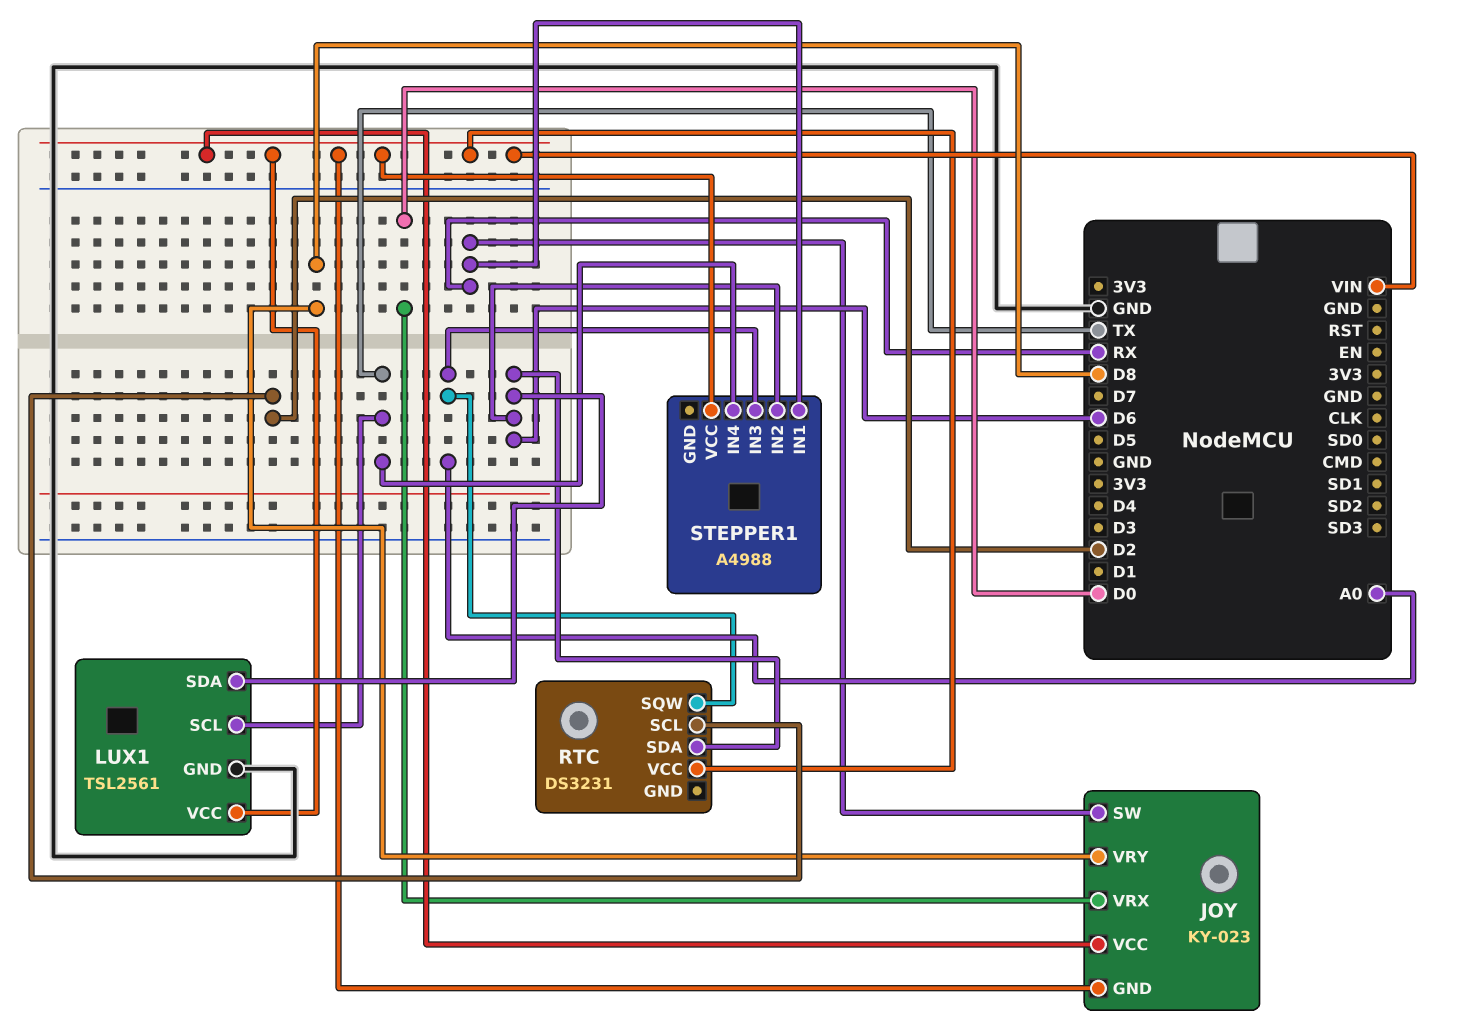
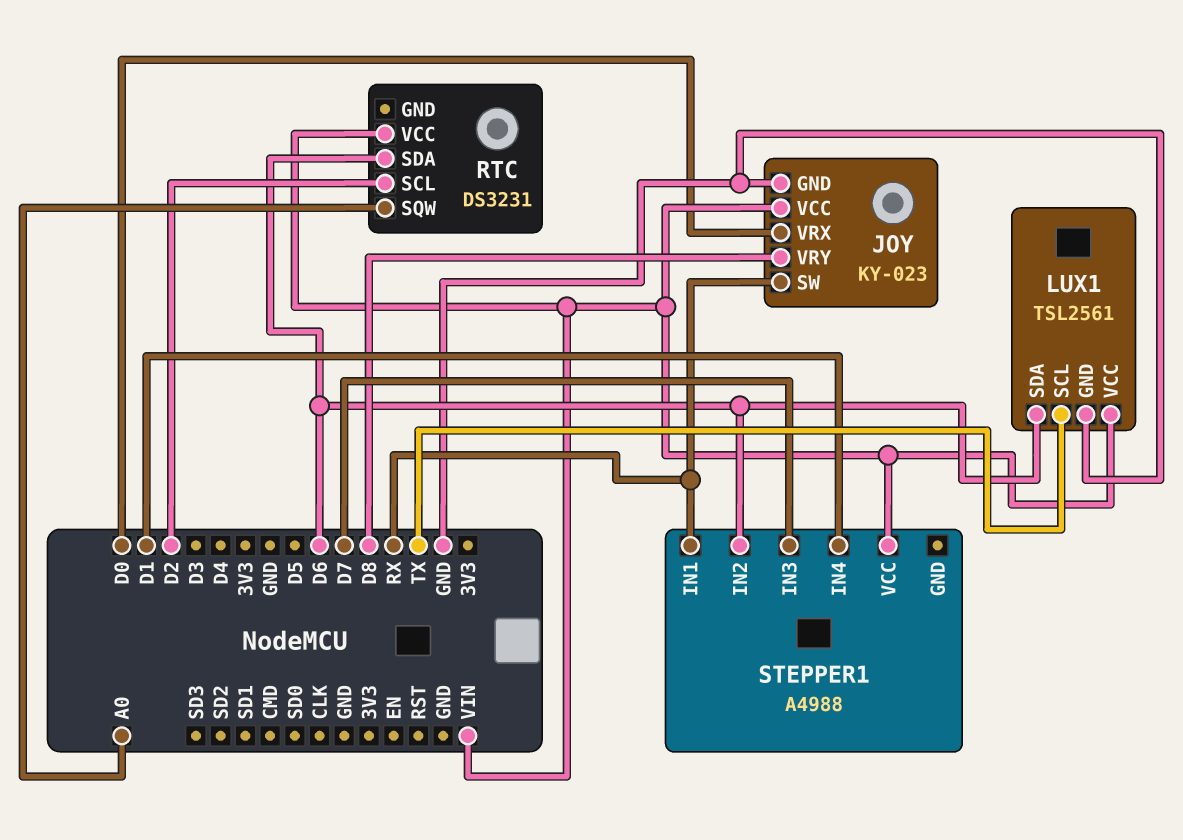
JOY pin GND: VIN -> GND
STEPPER1 pin IN3: A0 -> D7
STEPPER1 pin IN4: TX -> D1

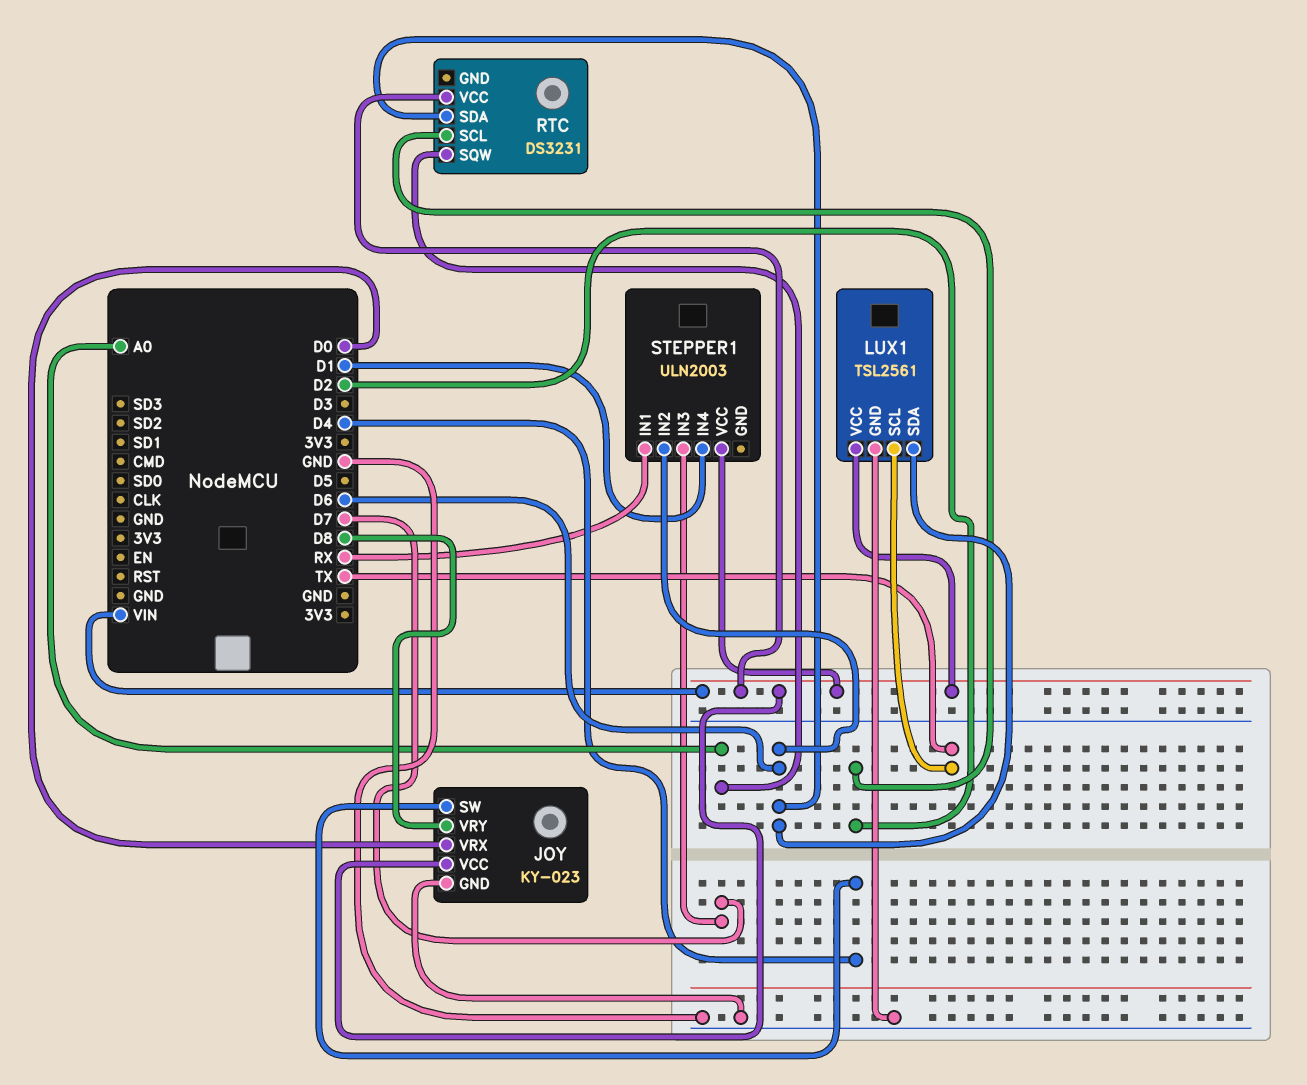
JOY pin SW: RX -> D4
STEPPER1: A4988 -> ULN2003

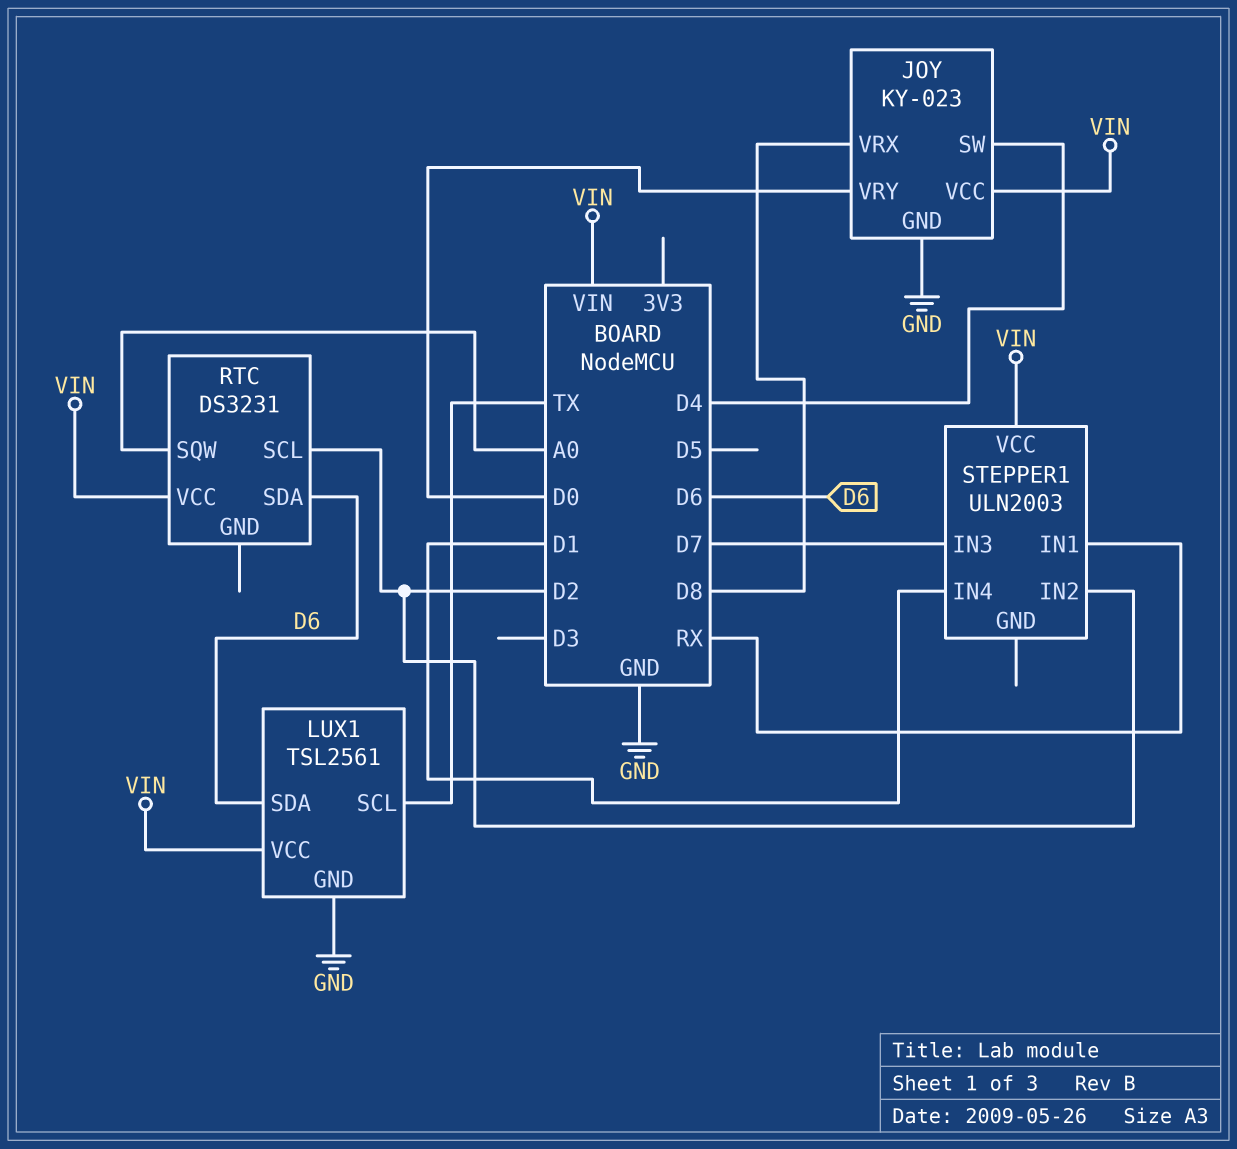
JOY pin VRX: D0 -> D8
JOY pin VRY: D8 -> D0
STEPPER1 pin IN2: D6 -> D2

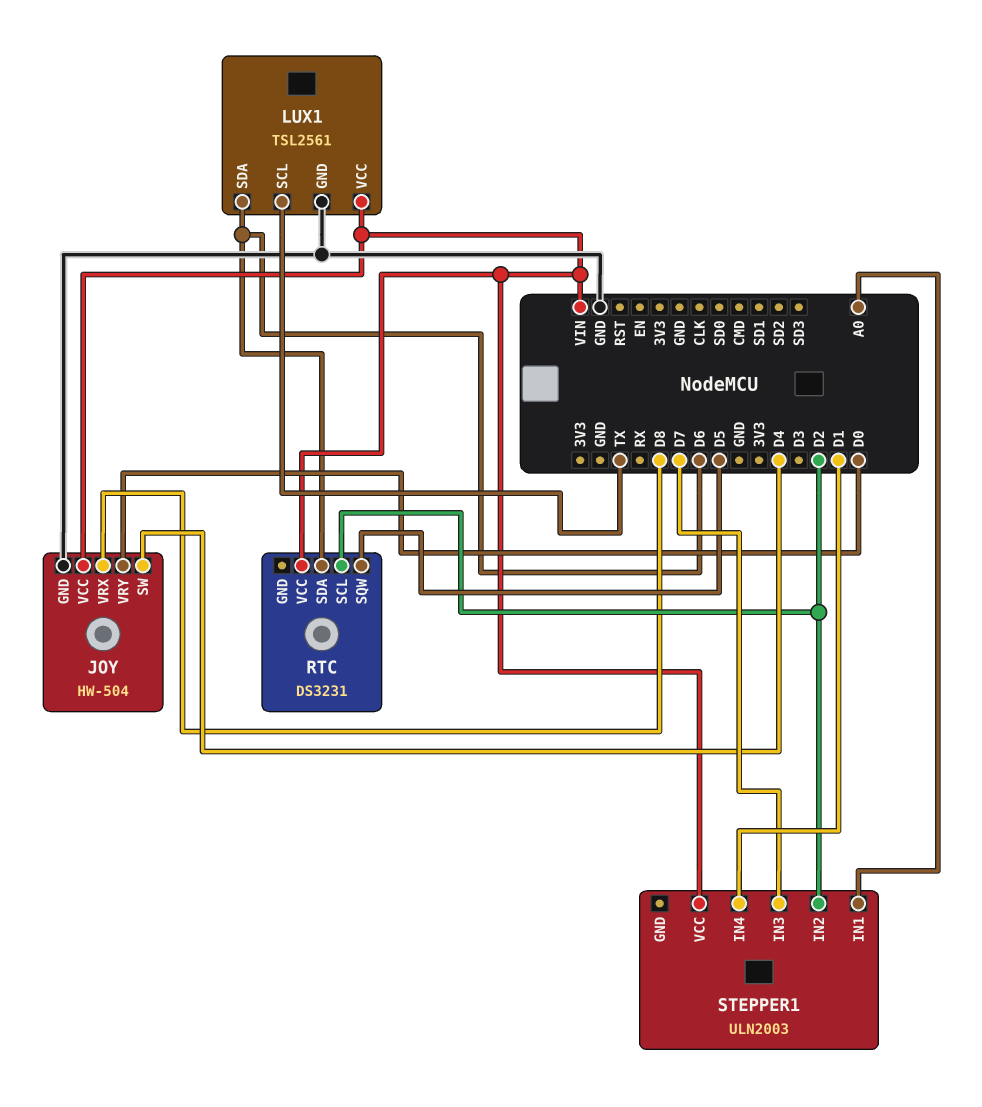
JOY: KY-023 -> HW-504
RTC pin SQW: A0 -> D5
STEPPER1 pin IN1: RX -> A0

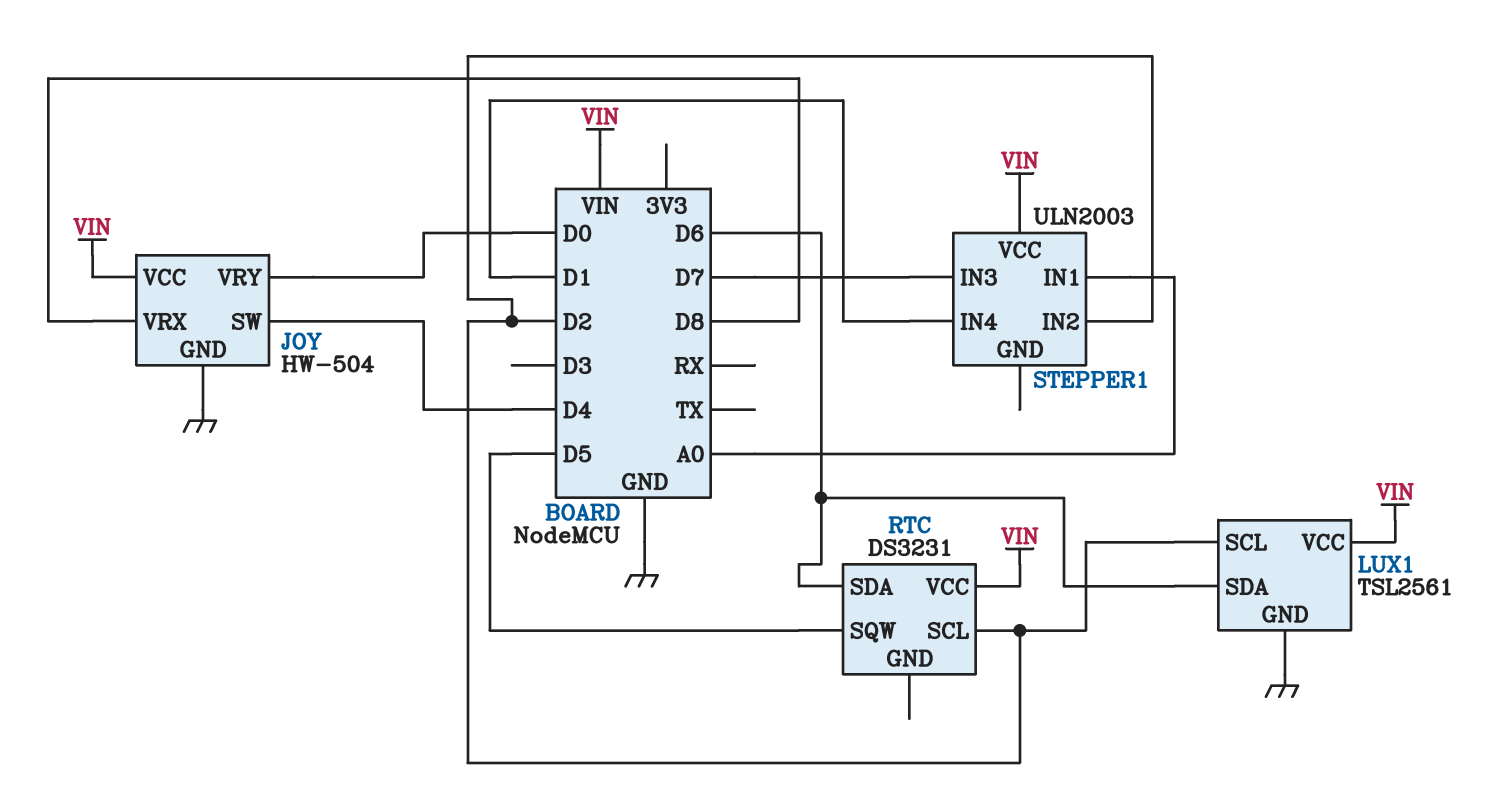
LUX1 pin SCL: TX -> D2

